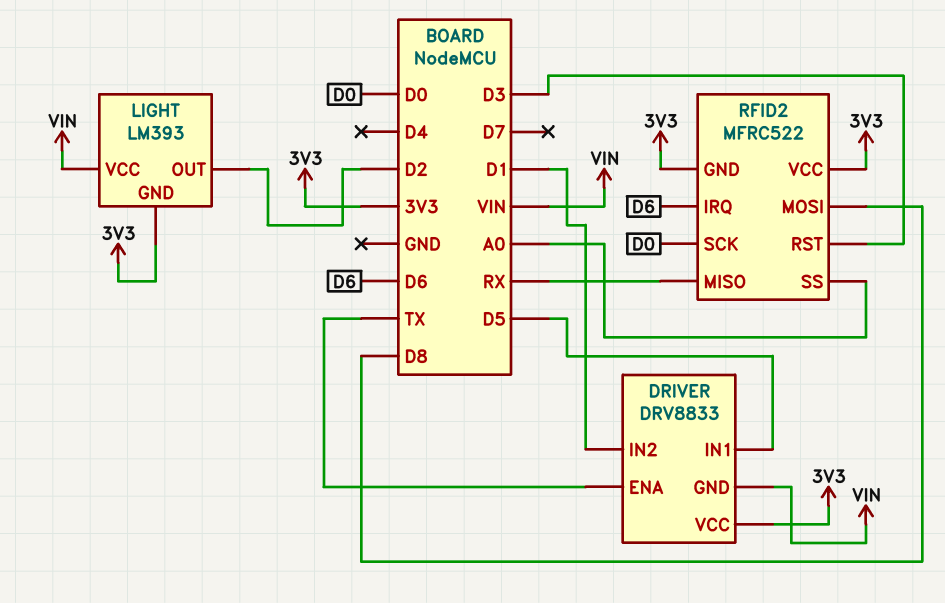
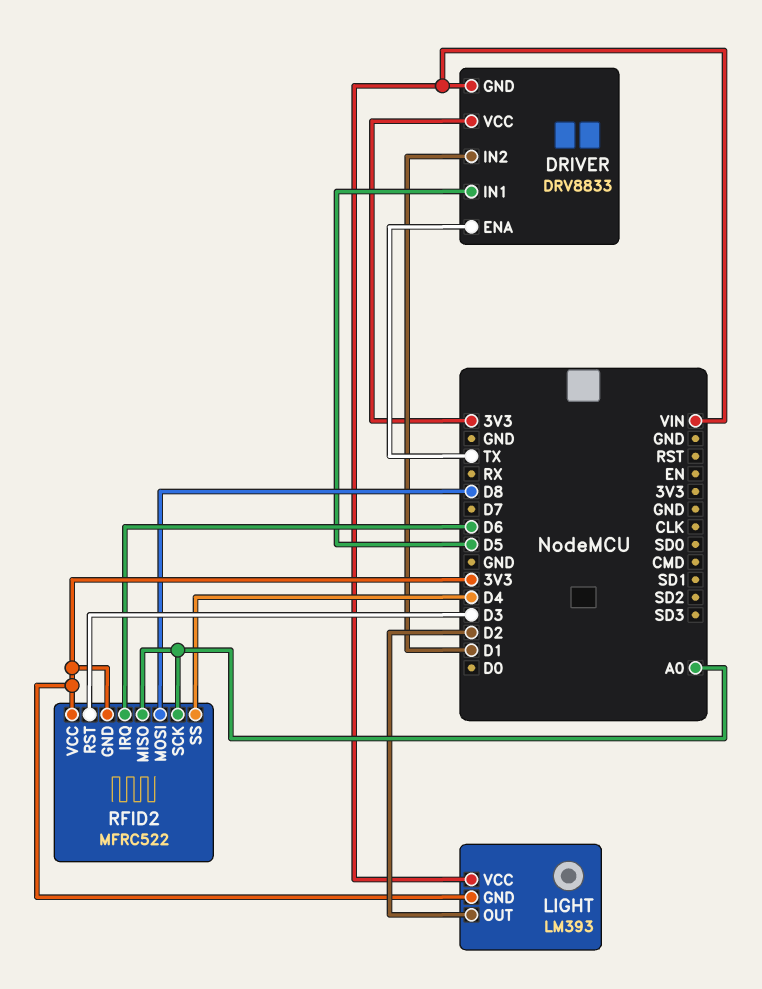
RFID2 pin MISO: RX -> A0
RFID2 pin SCK: D0 -> A0
RFID2 pin SS: A0 -> D4

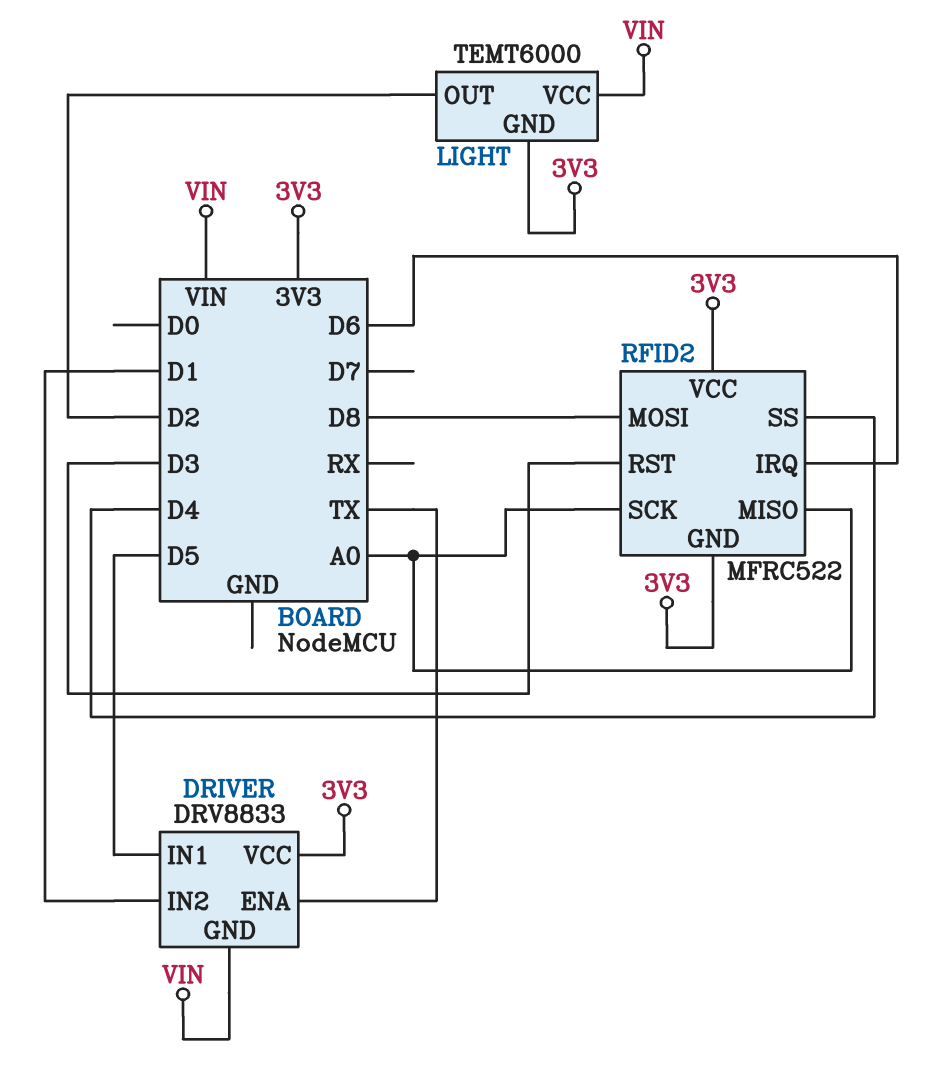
LIGHT: LM393 -> TEMT6000

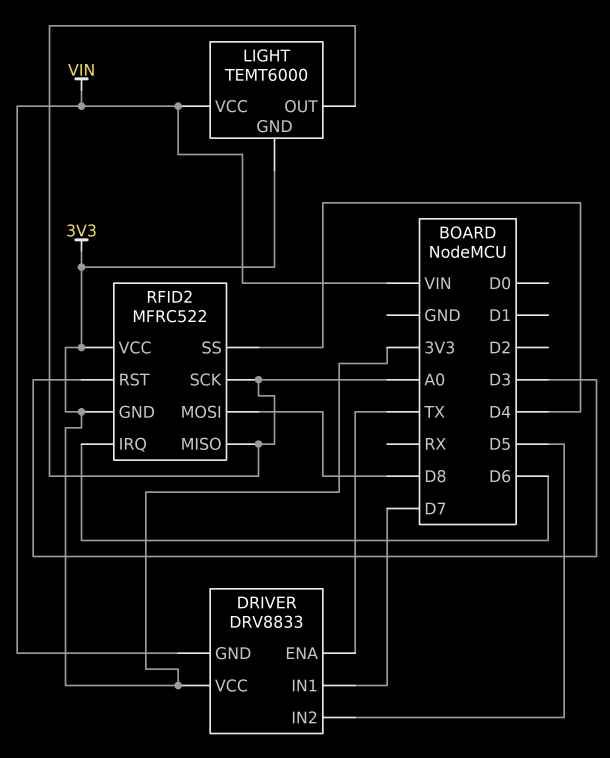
DRIVER pin IN1: D5 -> D7
DRIVER pin IN2: D1 -> D5
LIGHT pin OUT: D2 -> A0

